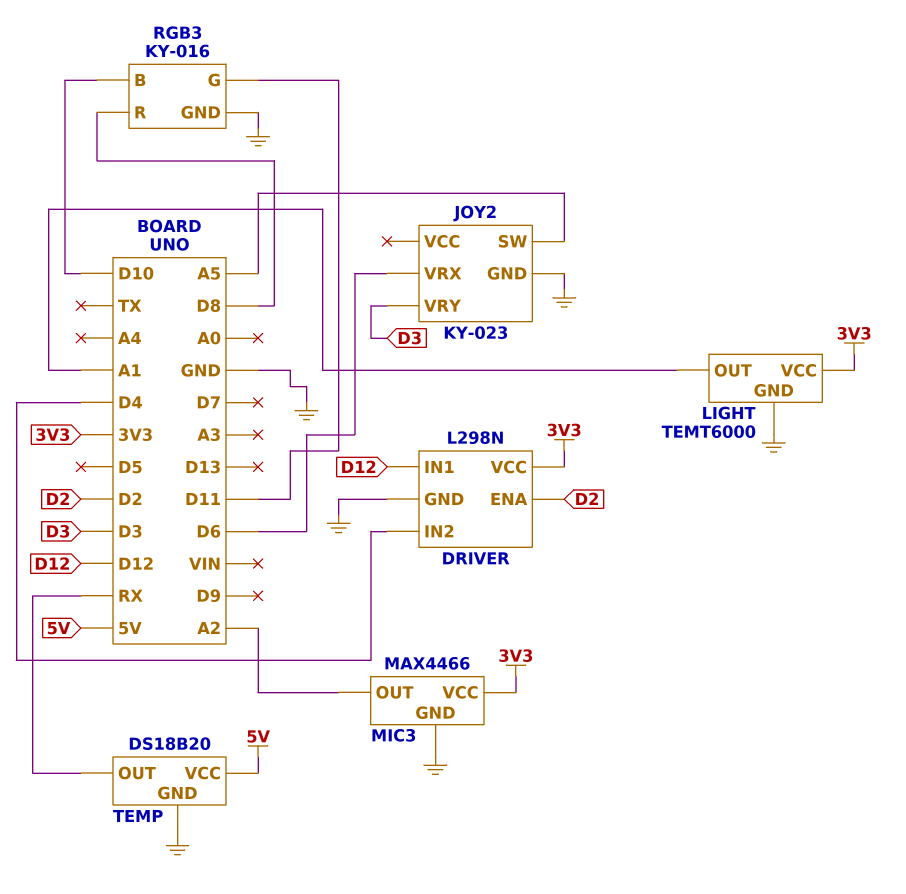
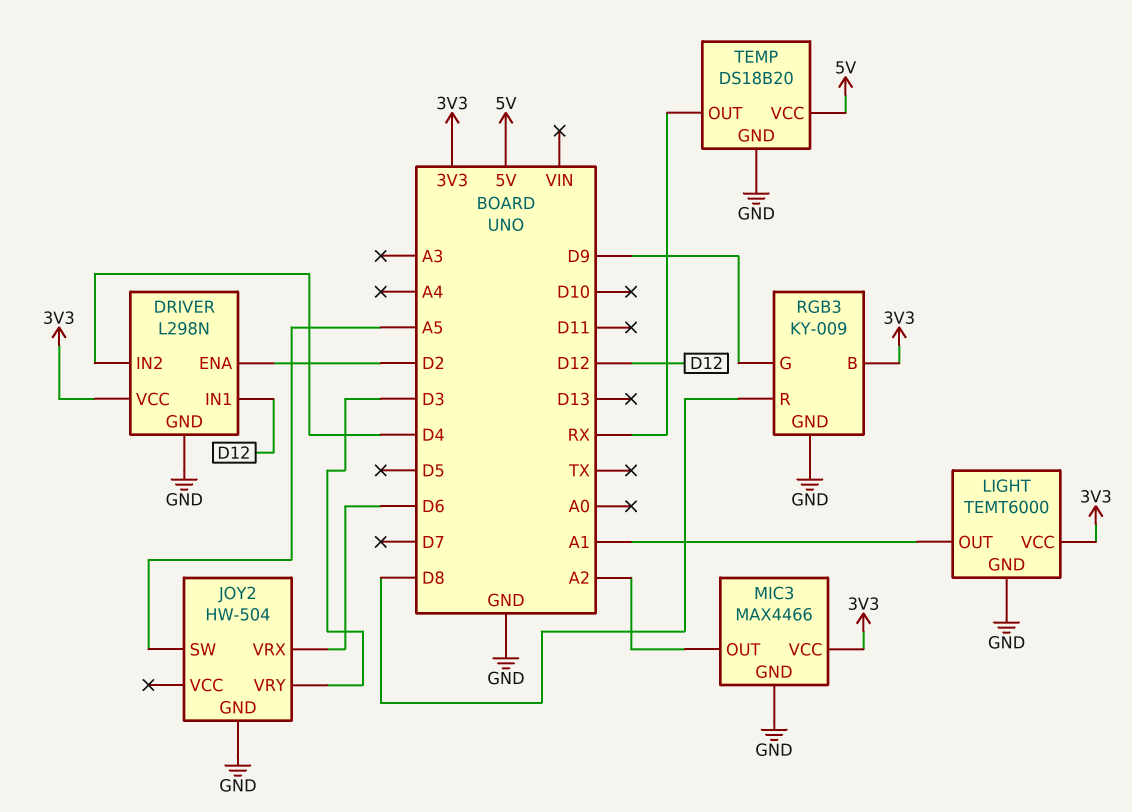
JOY2: KY-023 -> HW-504
RGB3: KY-016 -> KY-009
RGB3 pin B: D10 -> 3V3
RGB3 pin G: D11 -> D9

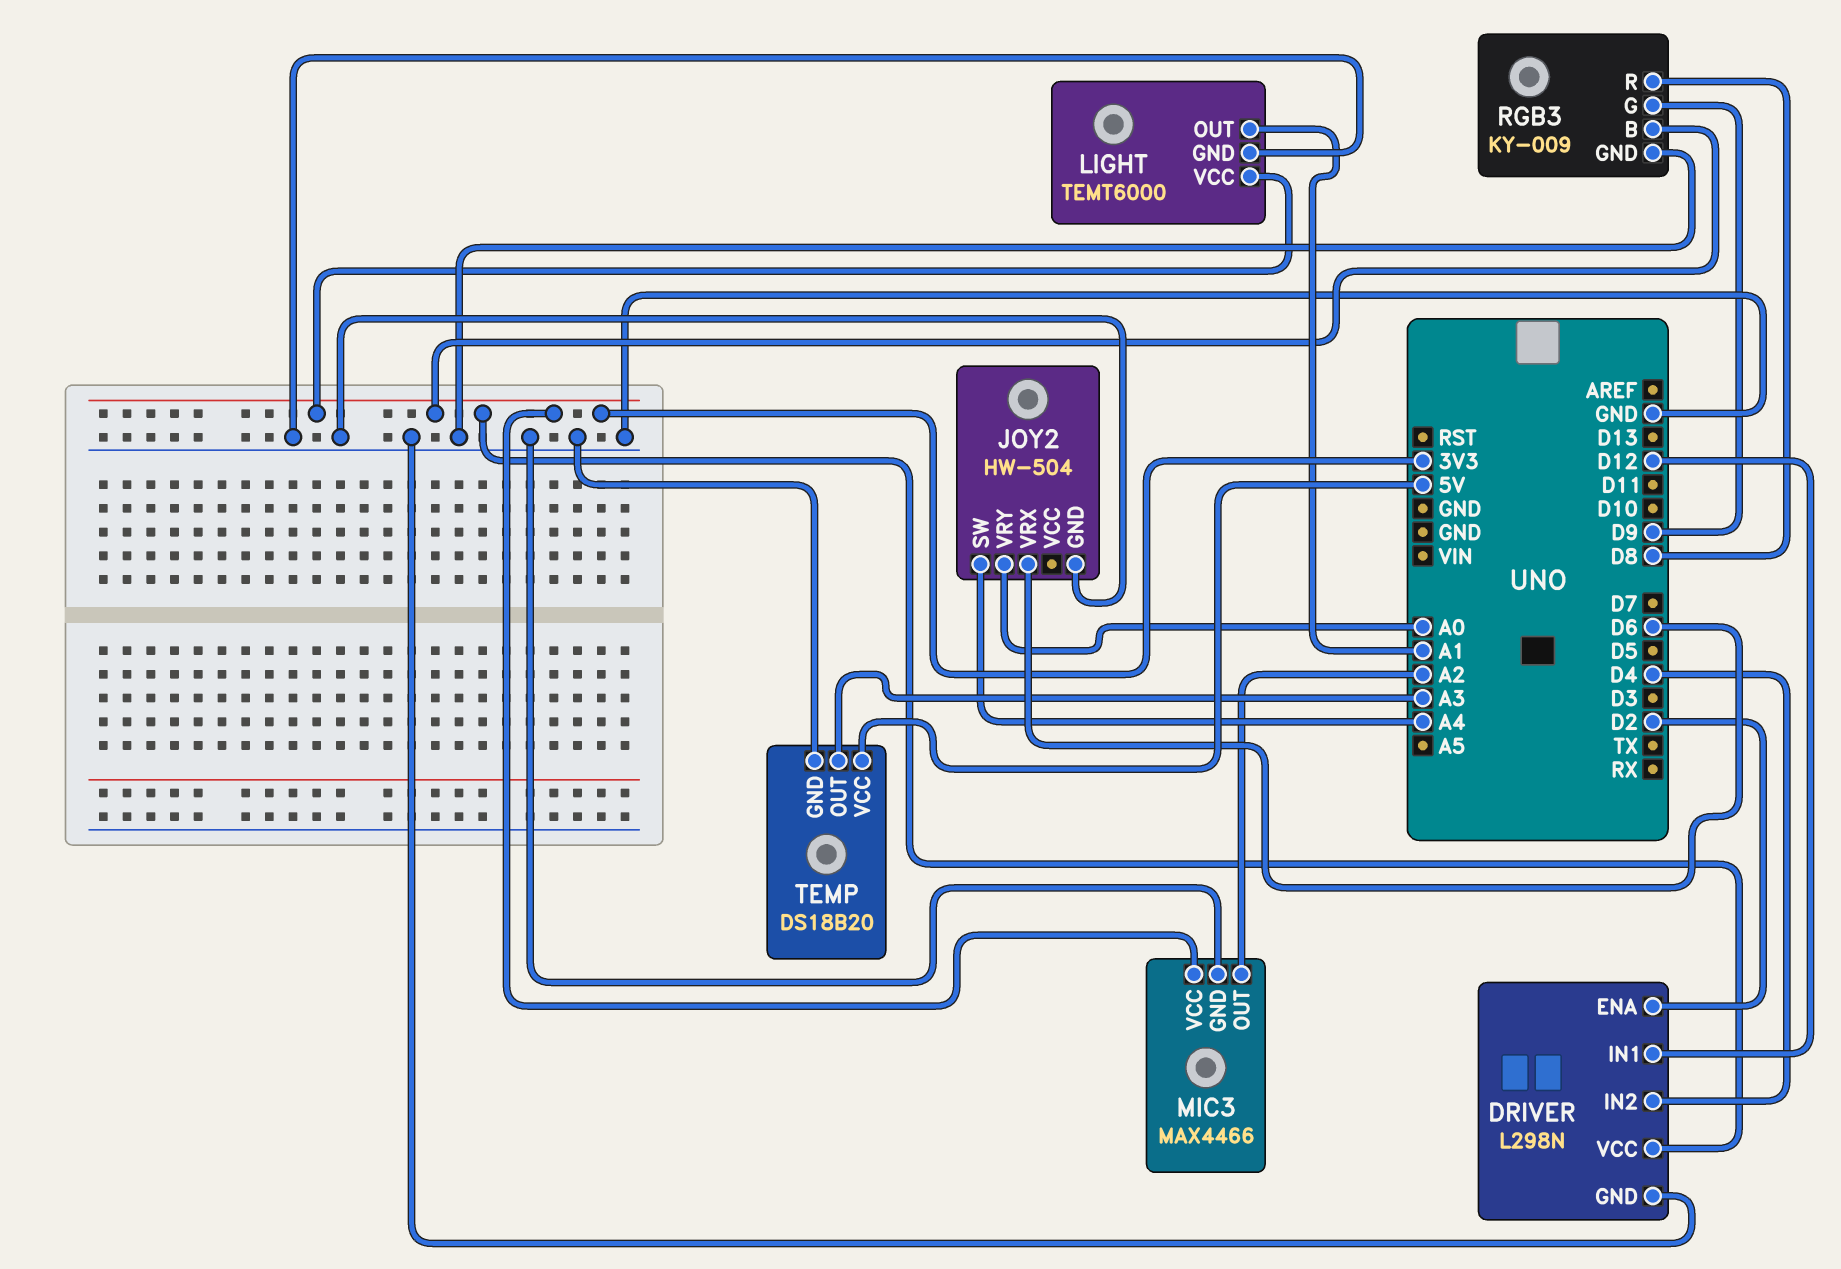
JOY2 pin SW: A5 -> A4
JOY2 pin VRY: D3 -> A0
TEMP pin OUT: RX -> A3

